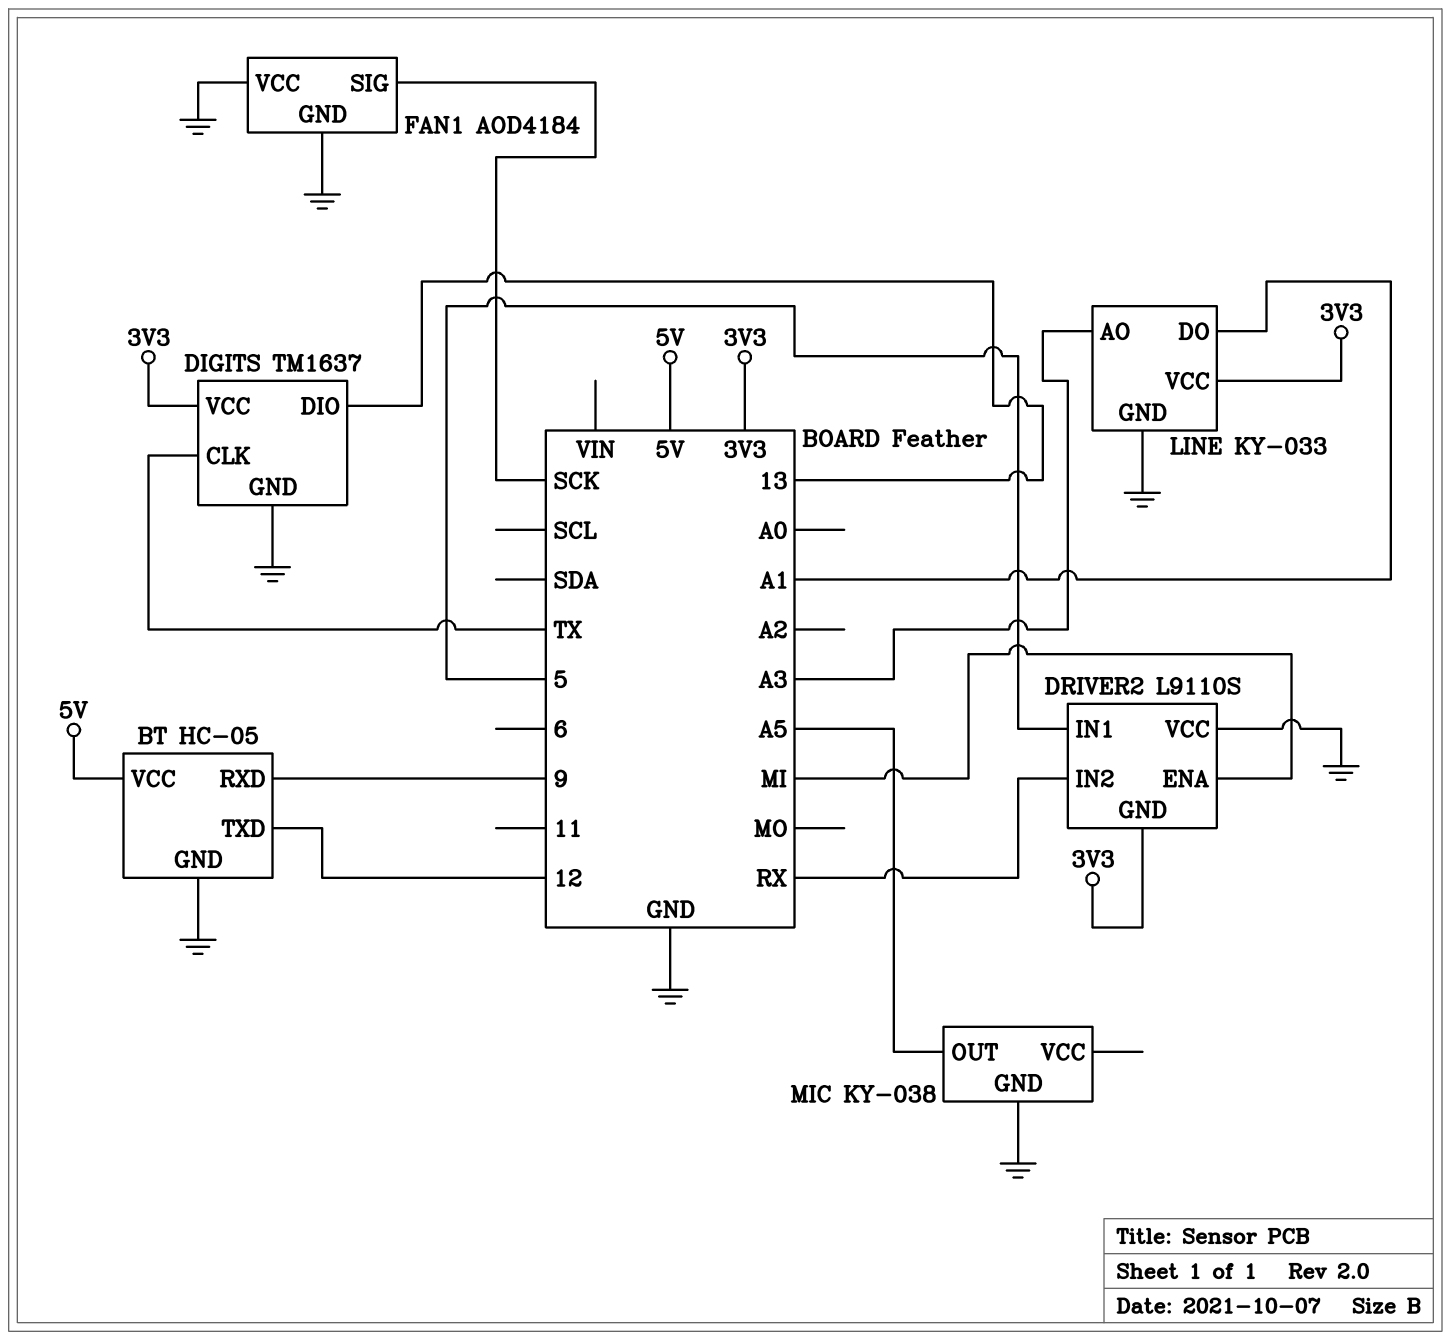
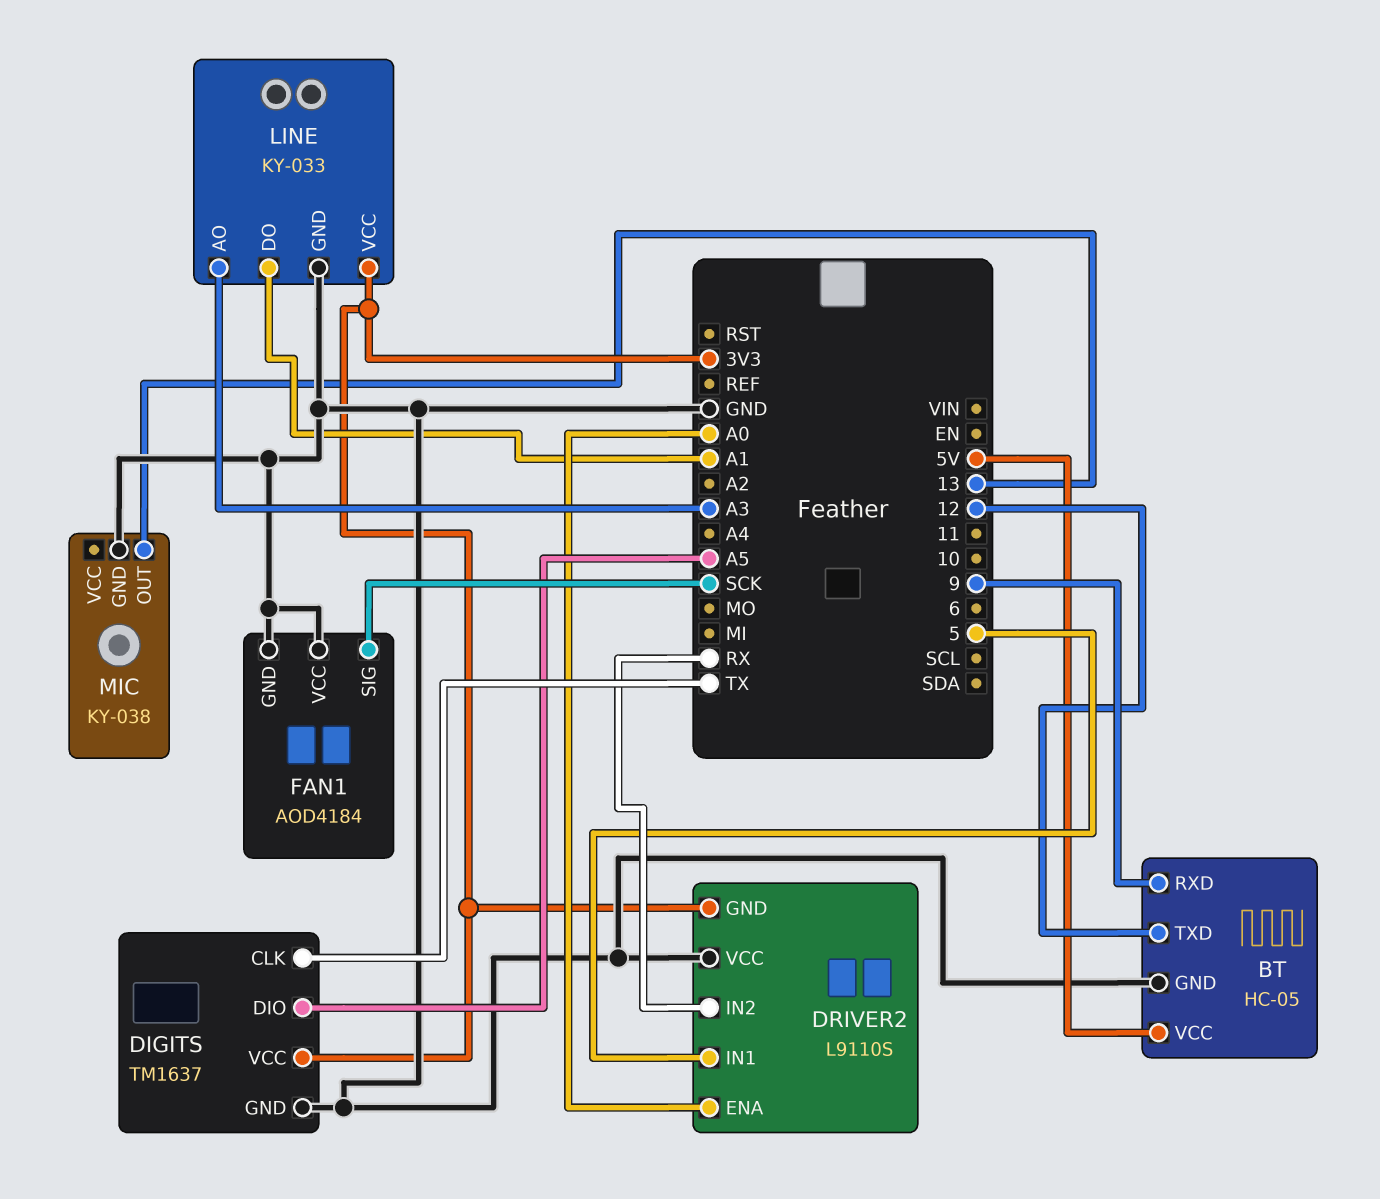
DIGITS pin DIO: 13 -> A5
DRIVER2 pin ENA: MI -> A0
MIC pin OUT: A5 -> 13

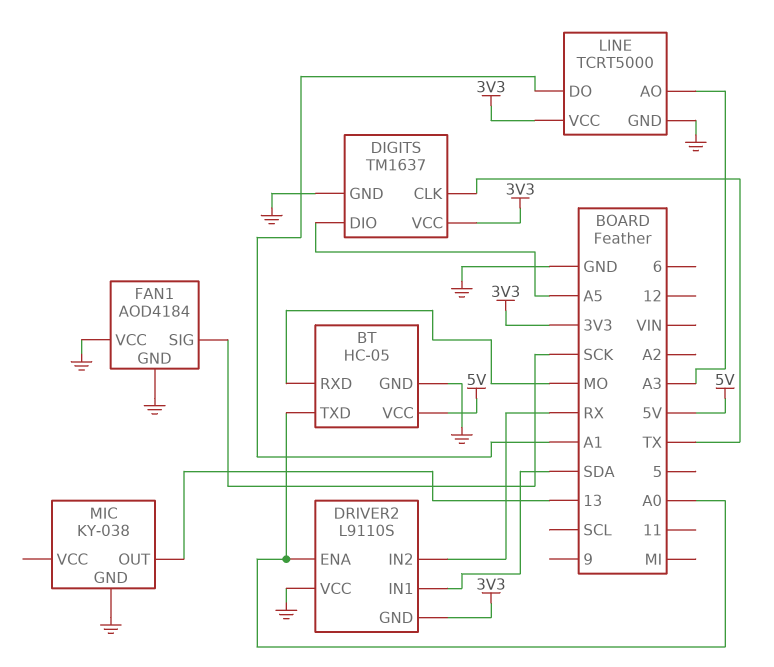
BT pin RXD: 9 -> MO
BT pin TXD: 12 -> A0
DRIVER2 pin IN1: 5 -> SDA
LINE: KY-033 -> TCRT5000

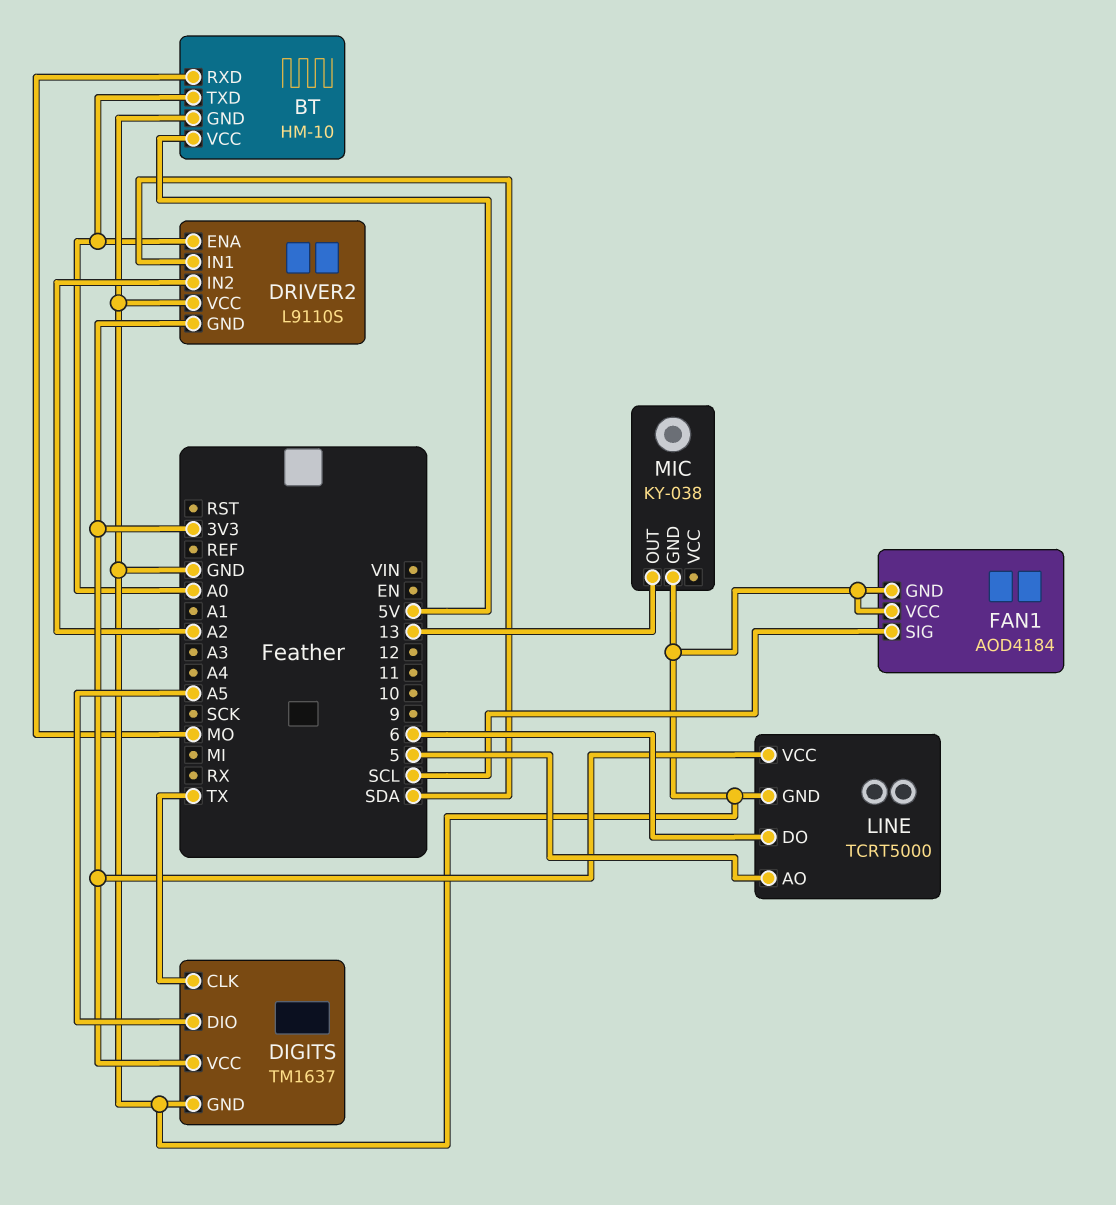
BT: HC-05 -> HM-10
DRIVER2 pin IN2: RX -> A2
FAN1 pin SIG: SCK -> SCL
LINE pin AO: A3 -> 5
LINE pin DO: A1 -> 6

